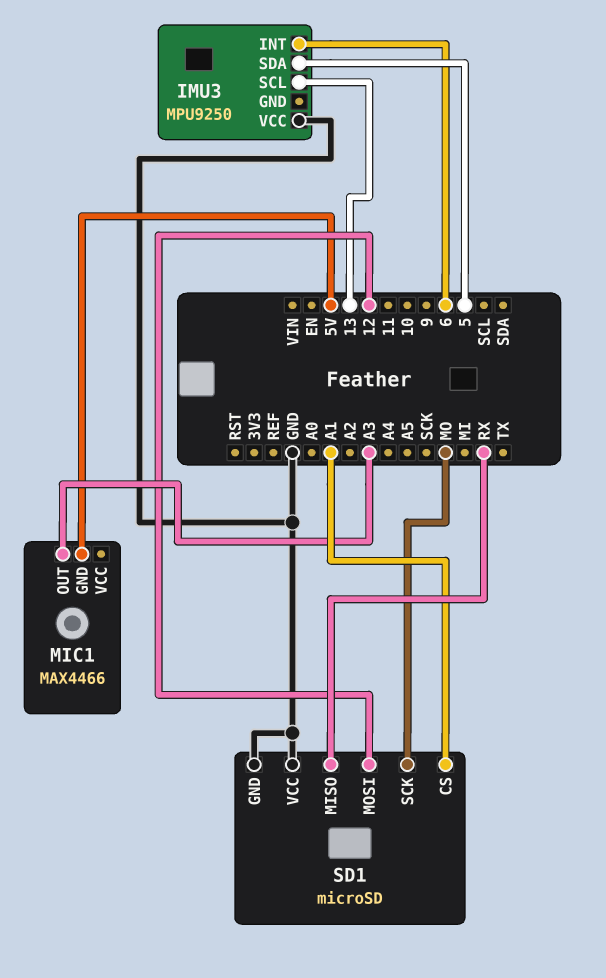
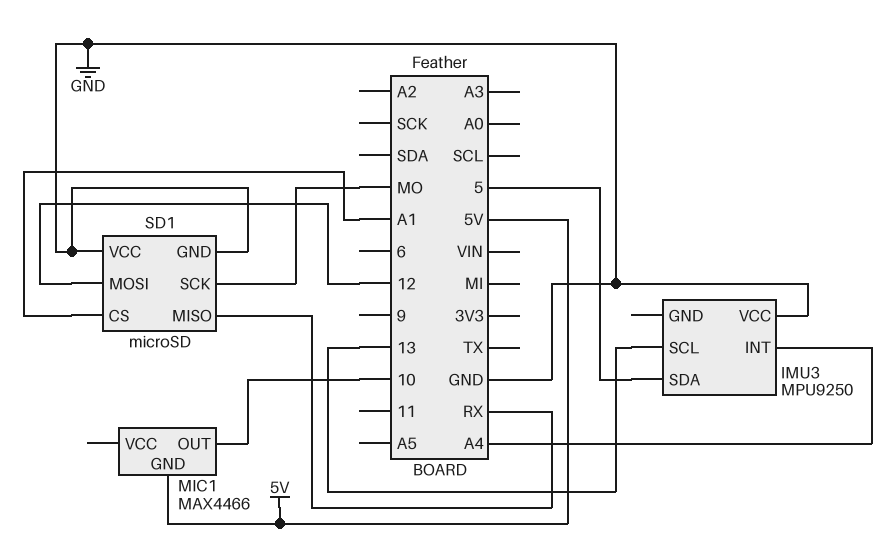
IMU3 pin INT: 6 -> A4
MIC1 pin OUT: A3 -> 10

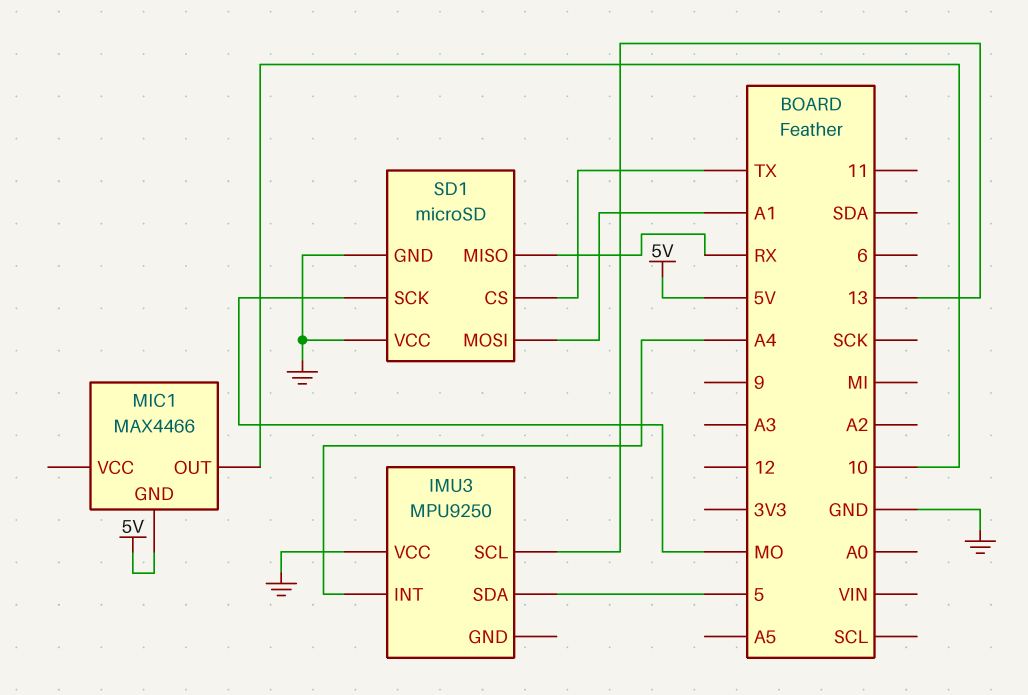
SD1 pin CS: A1 -> TX
SD1 pin MOSI: 12 -> A1

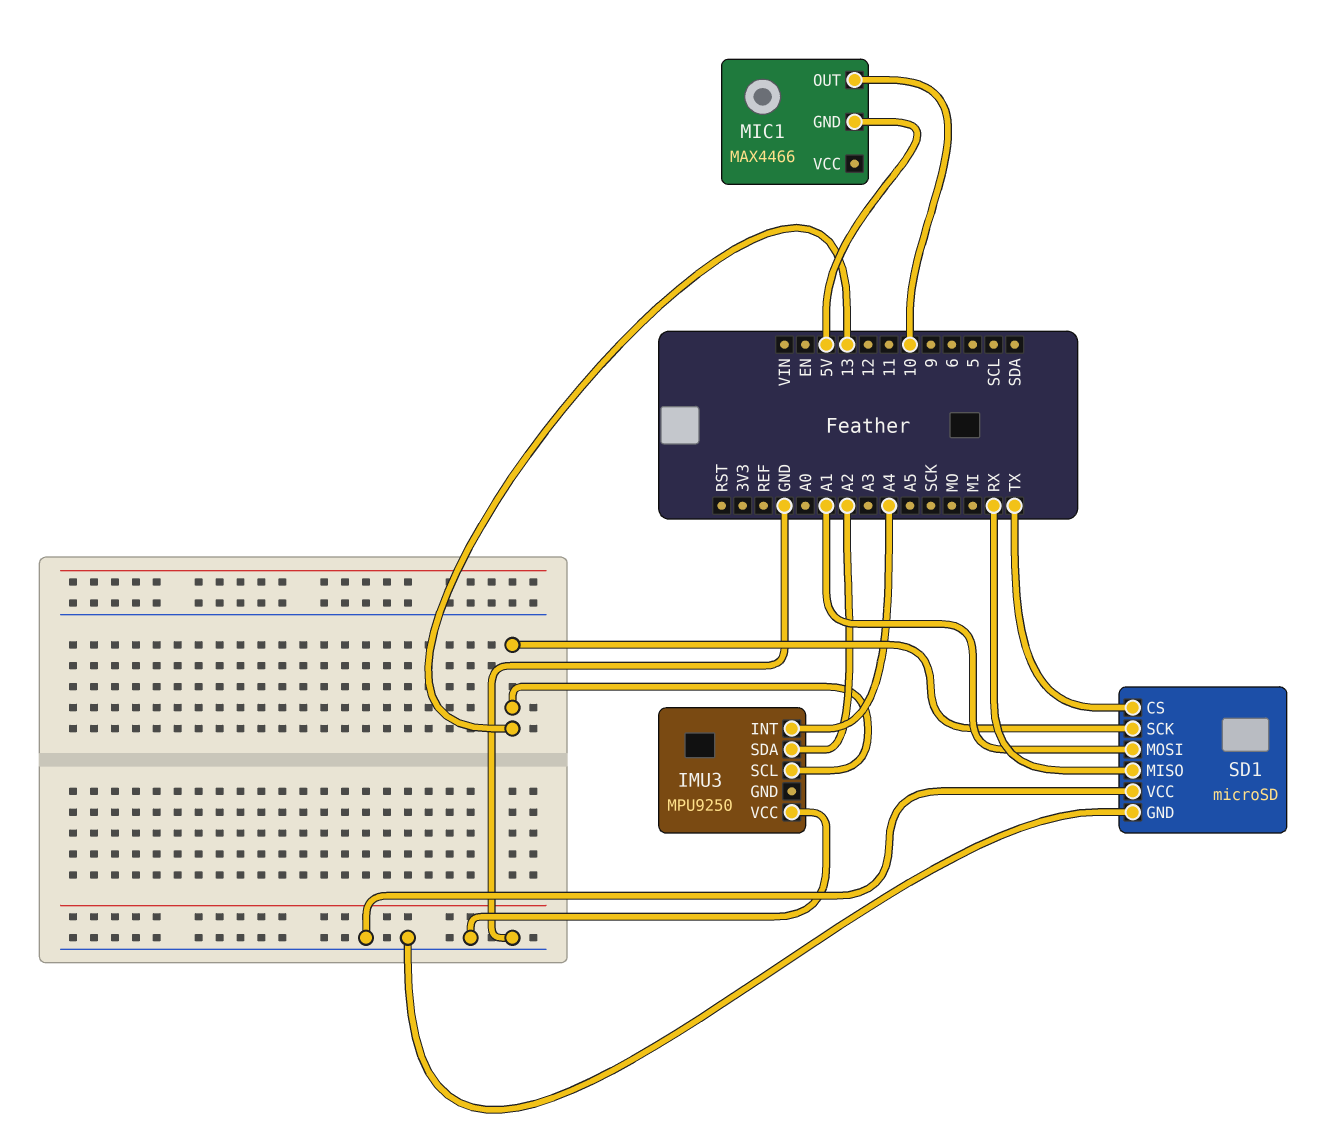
IMU3 pin SDA: 5 -> A2
SD1 pin SCK: MO -> 13

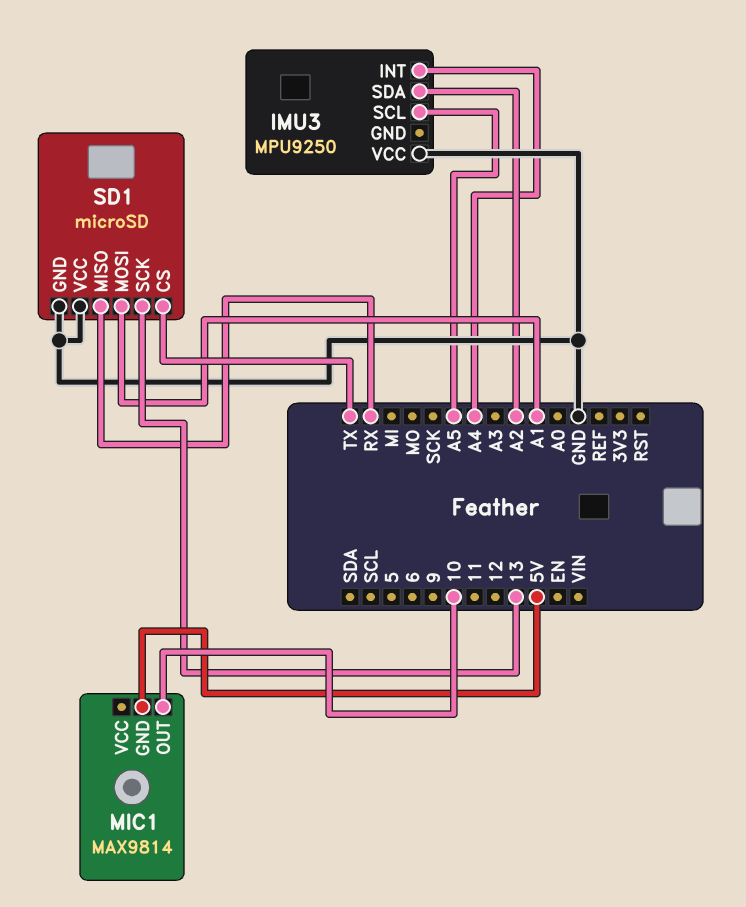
IMU3 pin SCL: 13 -> A5
MIC1: MAX4466 -> MAX9814

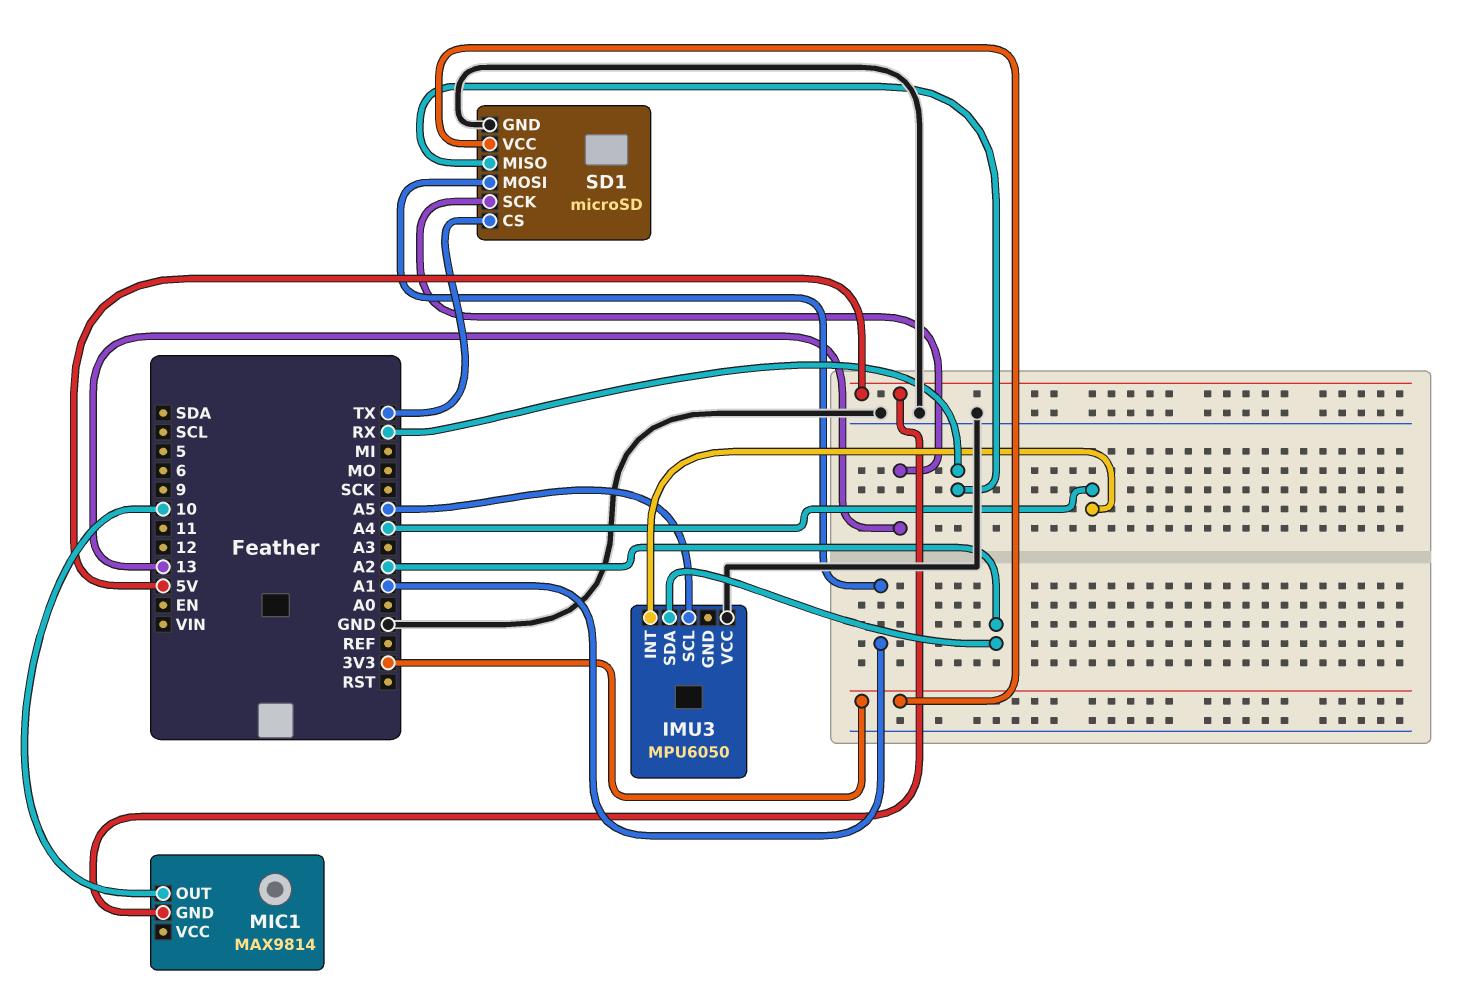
IMU3: MPU9250 -> MPU6050
SD1 pin VCC: GND -> 3V3

